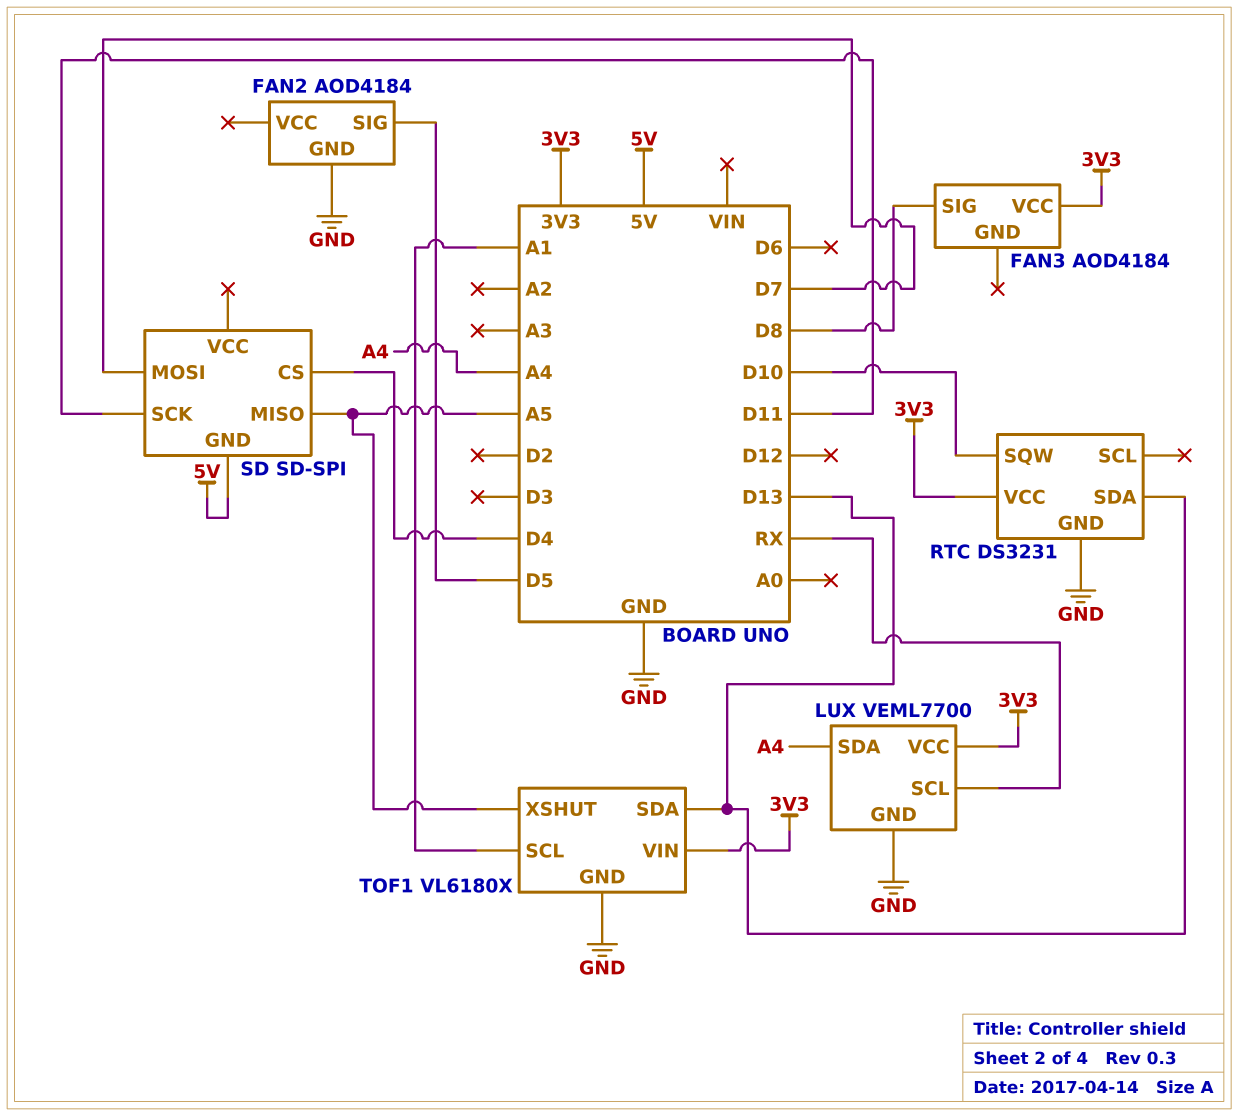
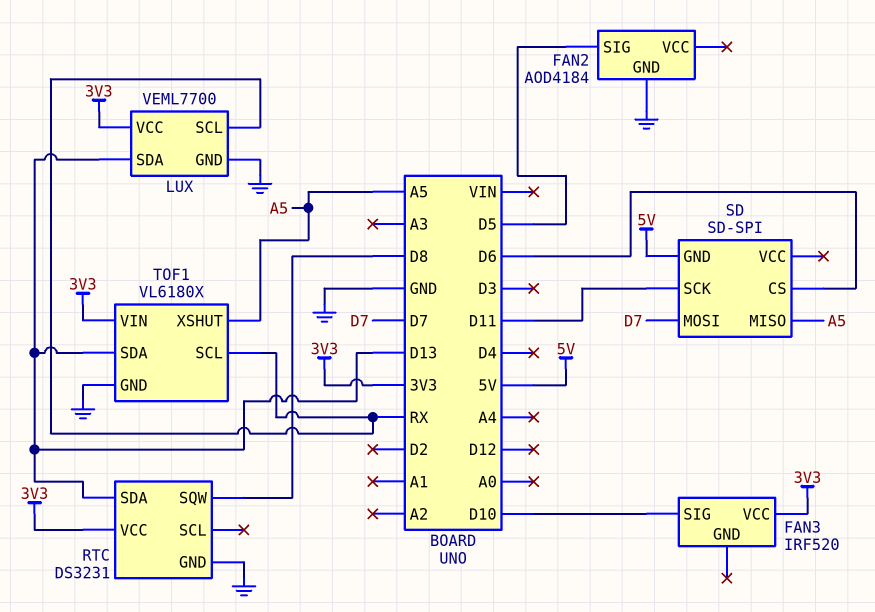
FAN3: AOD4184 -> IRF520
FAN3 pin SIG: D8 -> D10
LUX pin SDA: A4 -> D13
RTC pin SQW: D10 -> D8
SD pin CS: D4 -> D6
TOF1 pin SCL: A1 -> RX

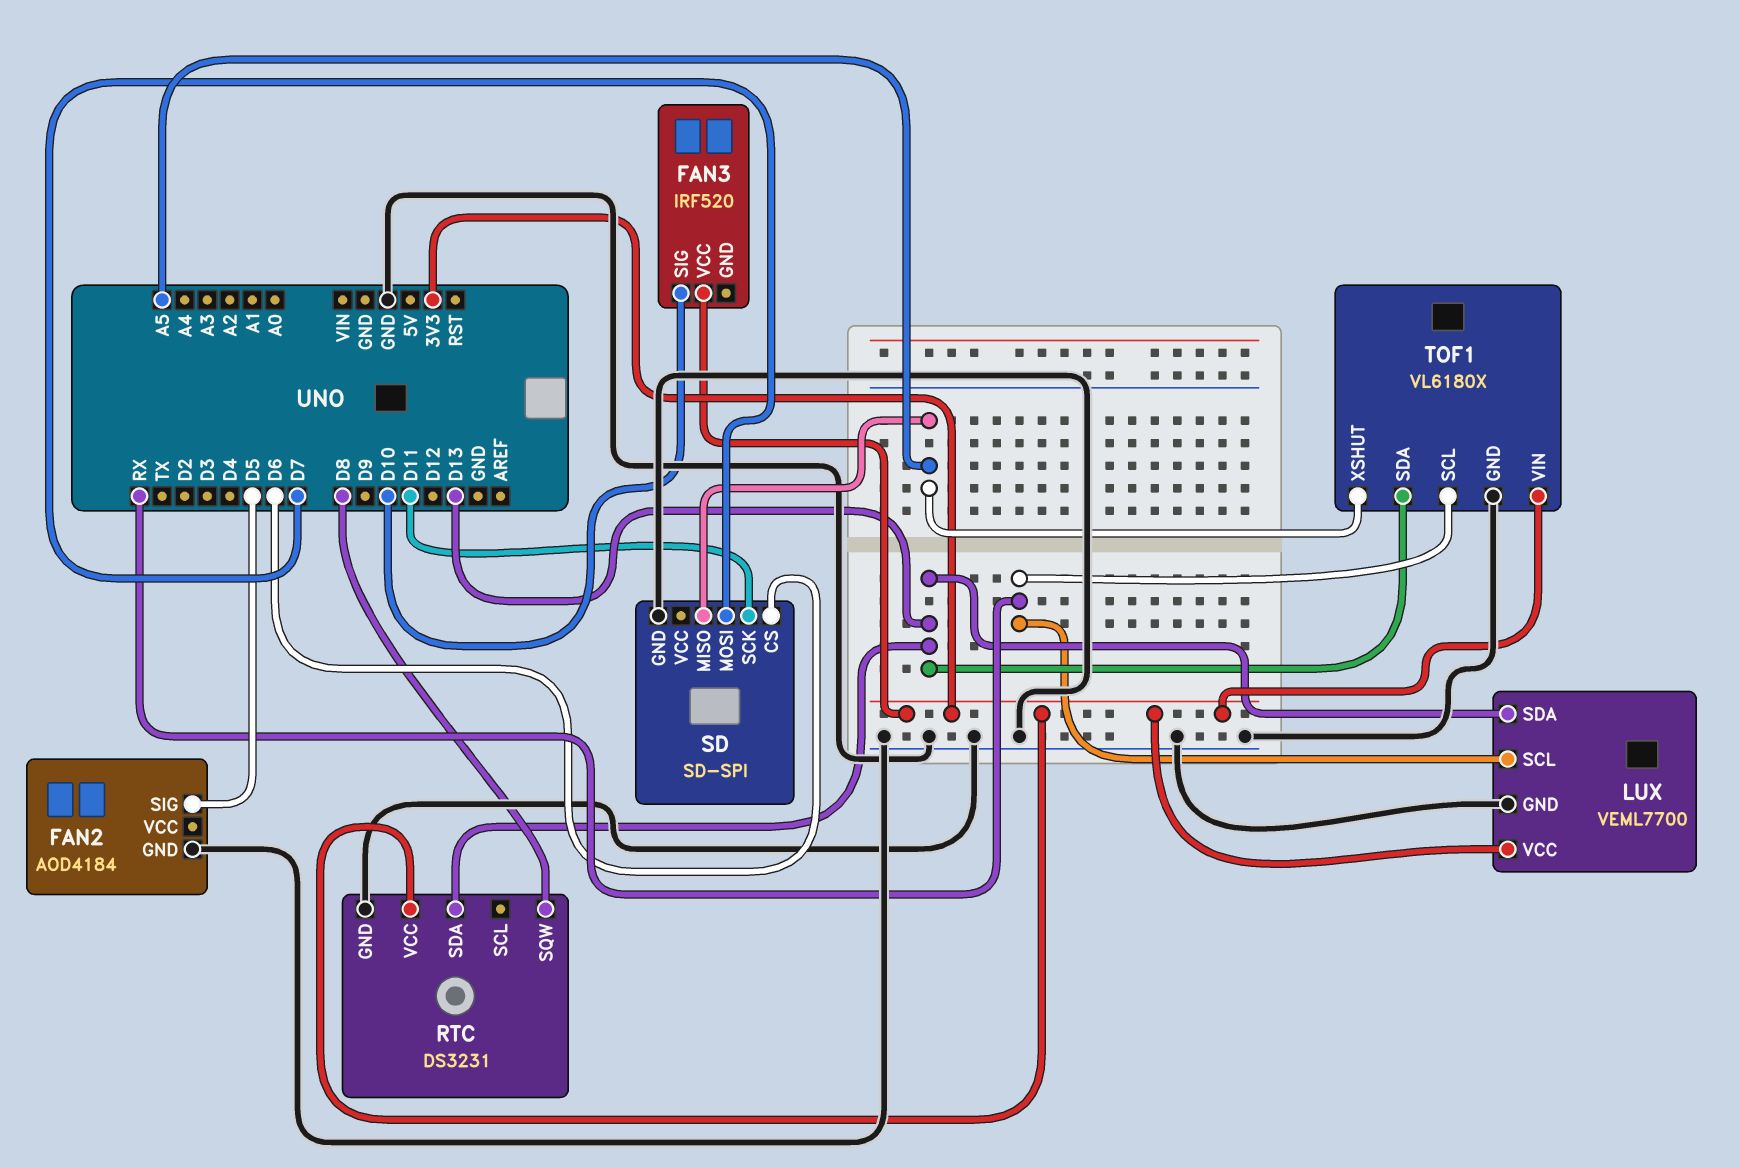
SD pin GND: 5V -> GND

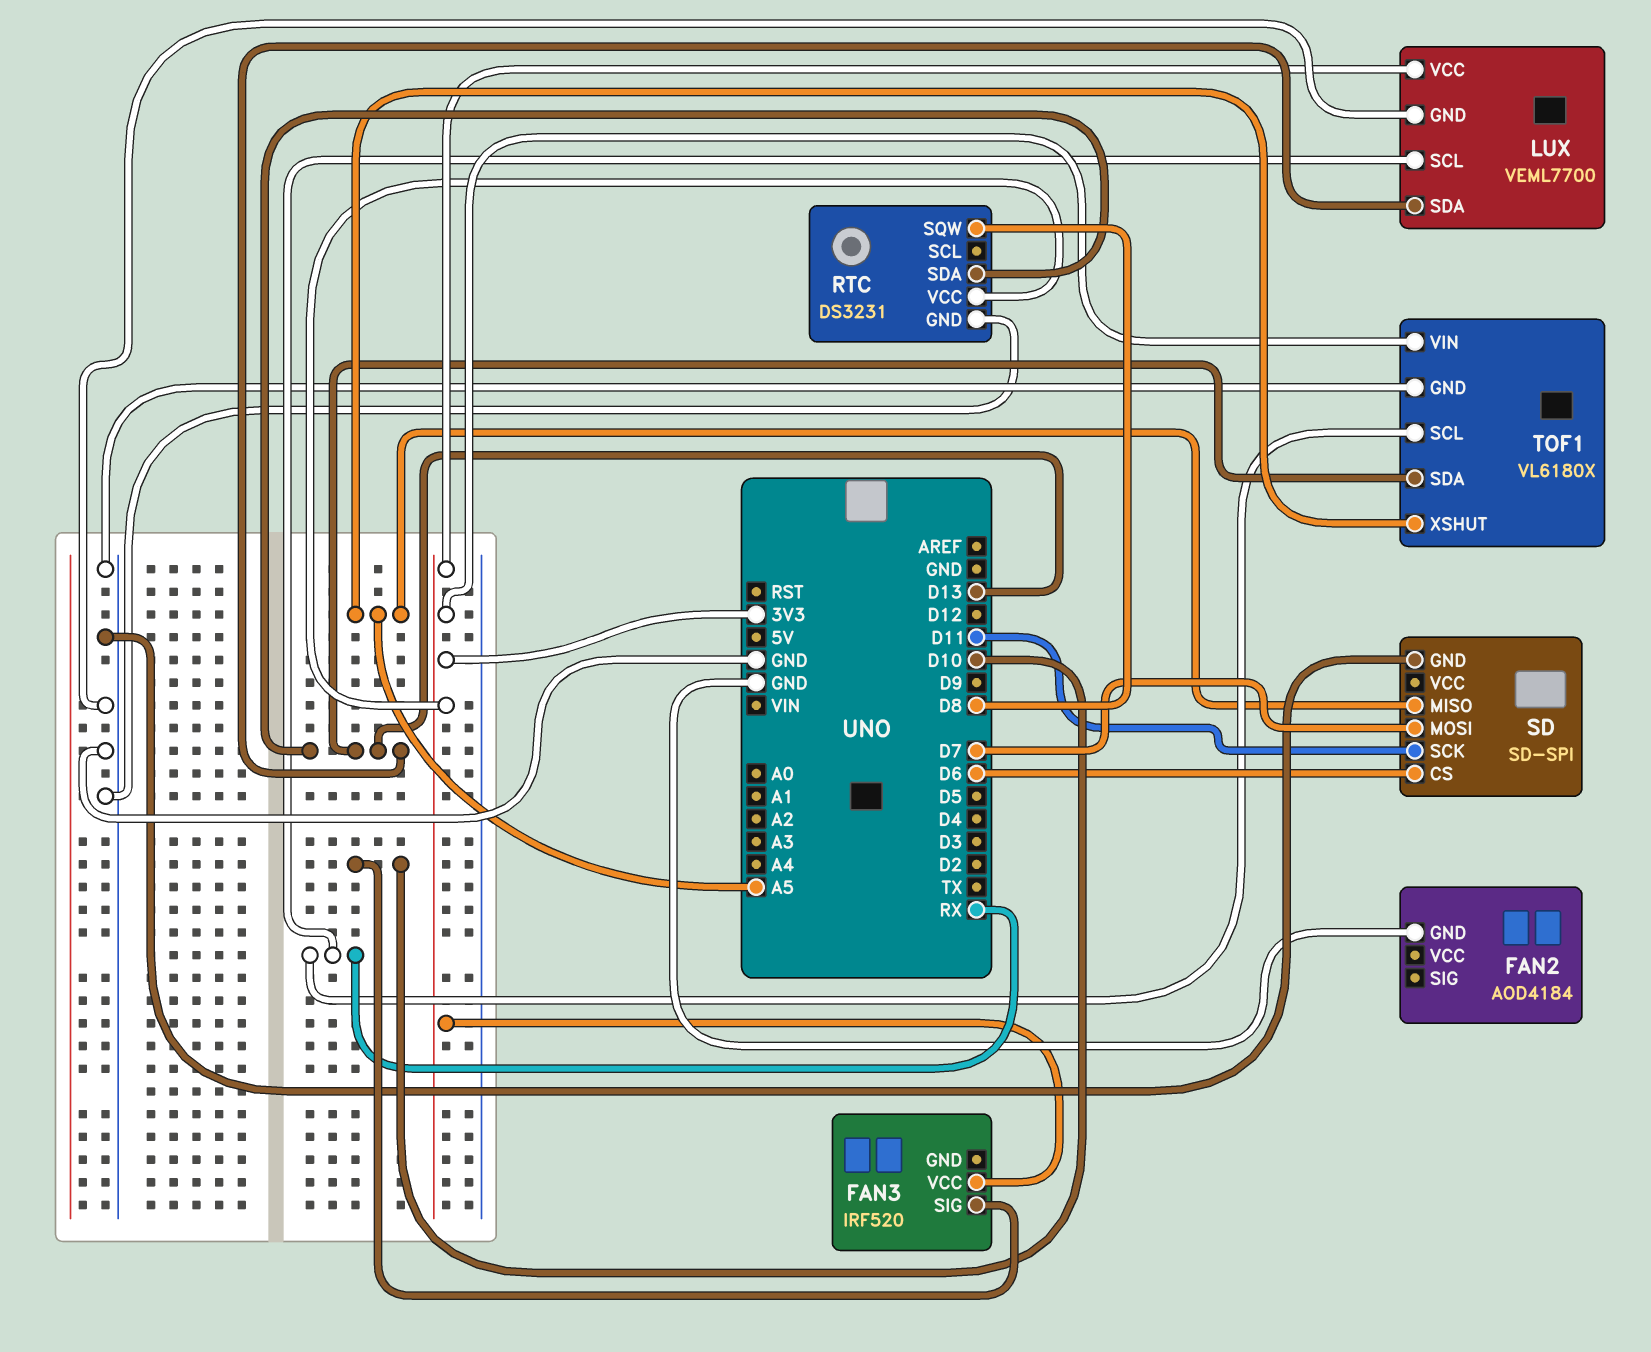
FAN2 pin SIG: D5 -> none

